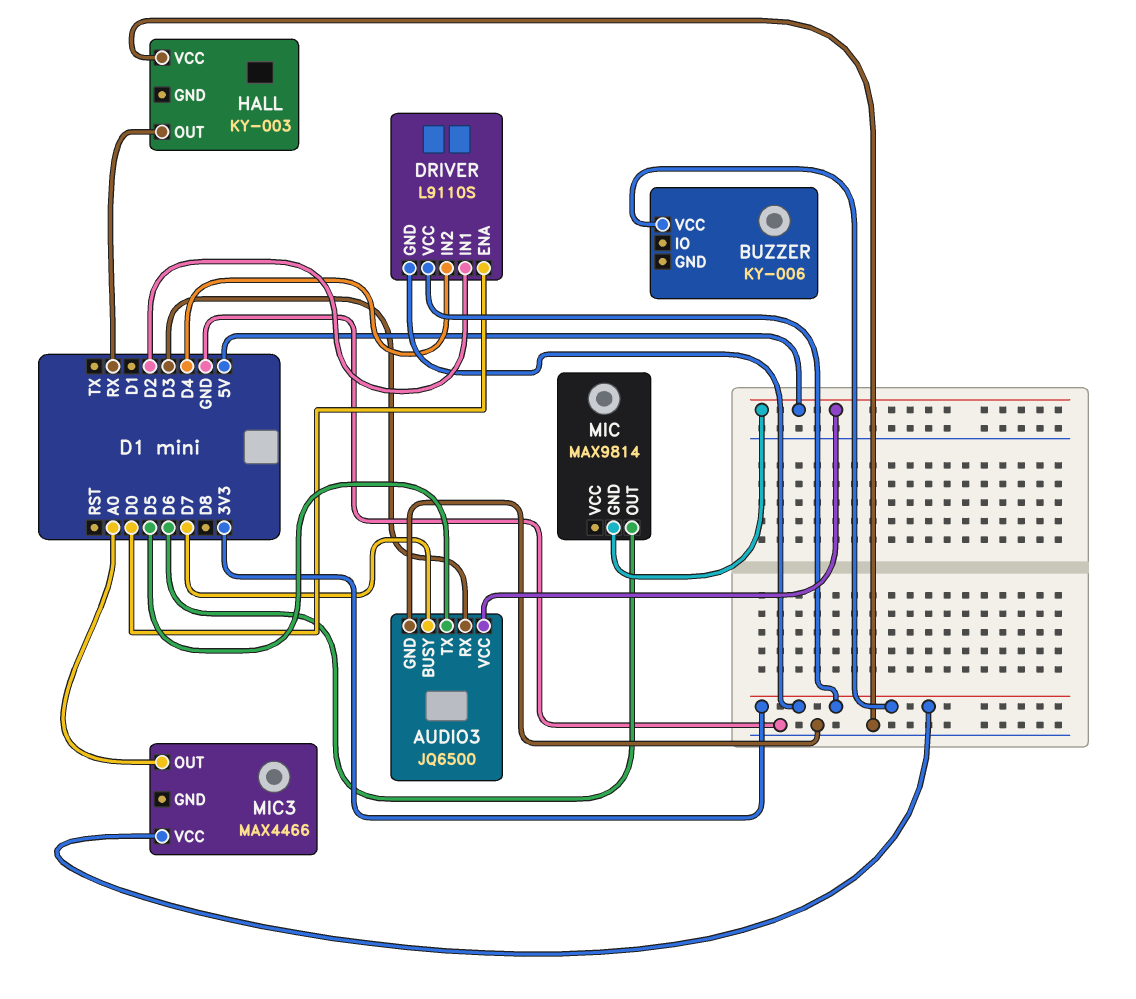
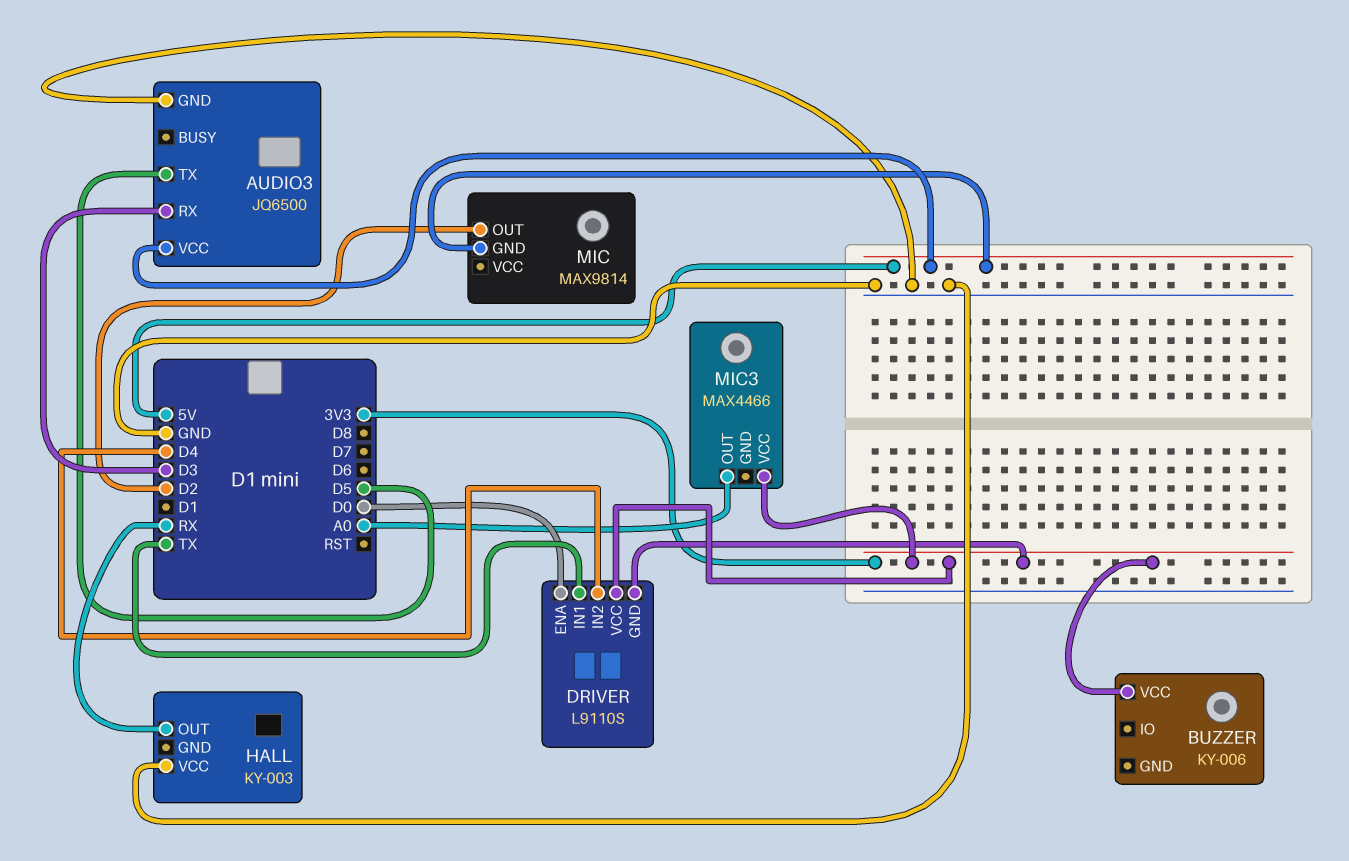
AUDIO3 pin BUSY: D7 -> none
DRIVER pin IN1: D2 -> TX
MIC pin OUT: D6 -> D2

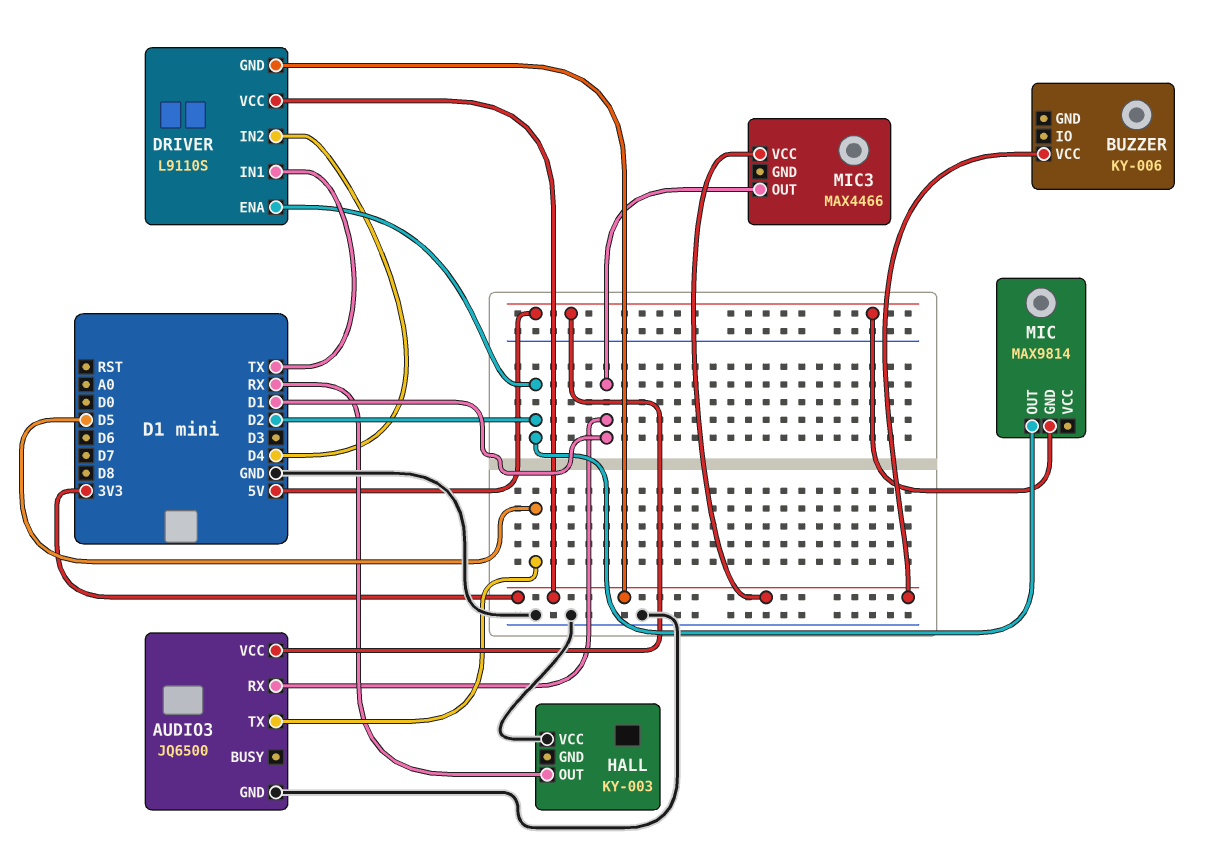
AUDIO3 pin RX: D3 -> D1
DRIVER pin ENA: D0 -> D2
MIC3 pin OUT: A0 -> D1

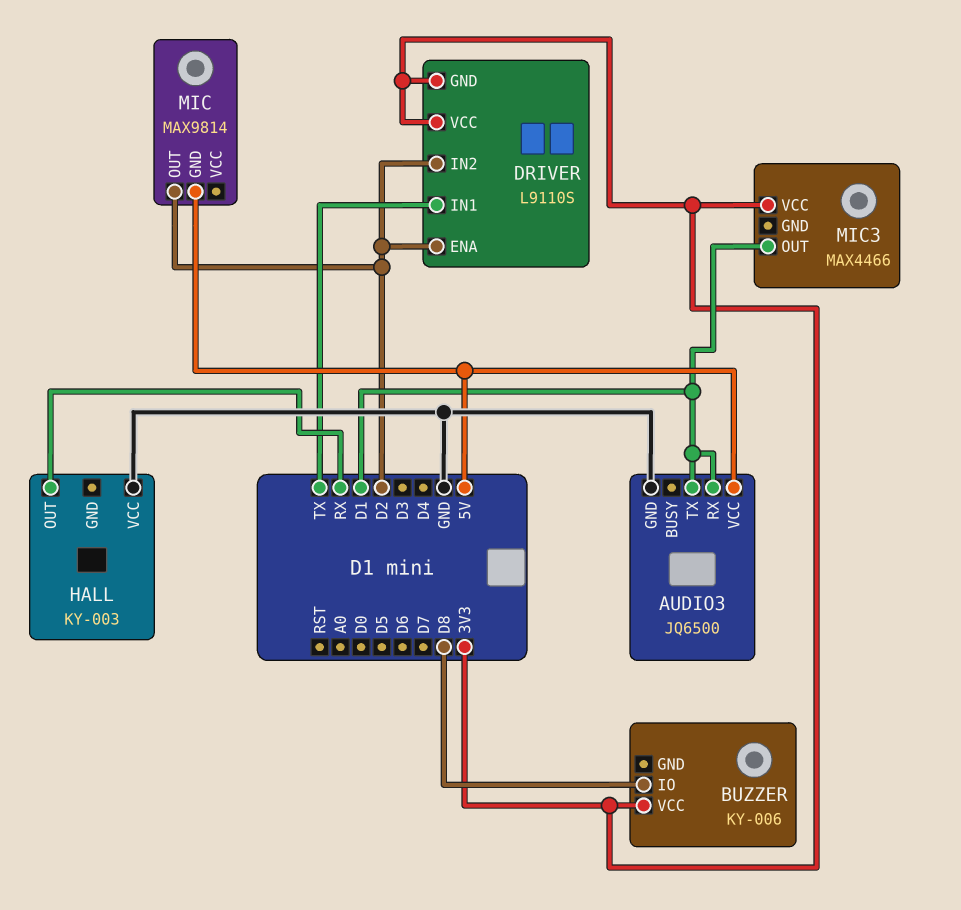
AUDIO3 pin TX: D5 -> D1
BUZZER pin IO: none -> D8
DRIVER pin IN2: D4 -> D2

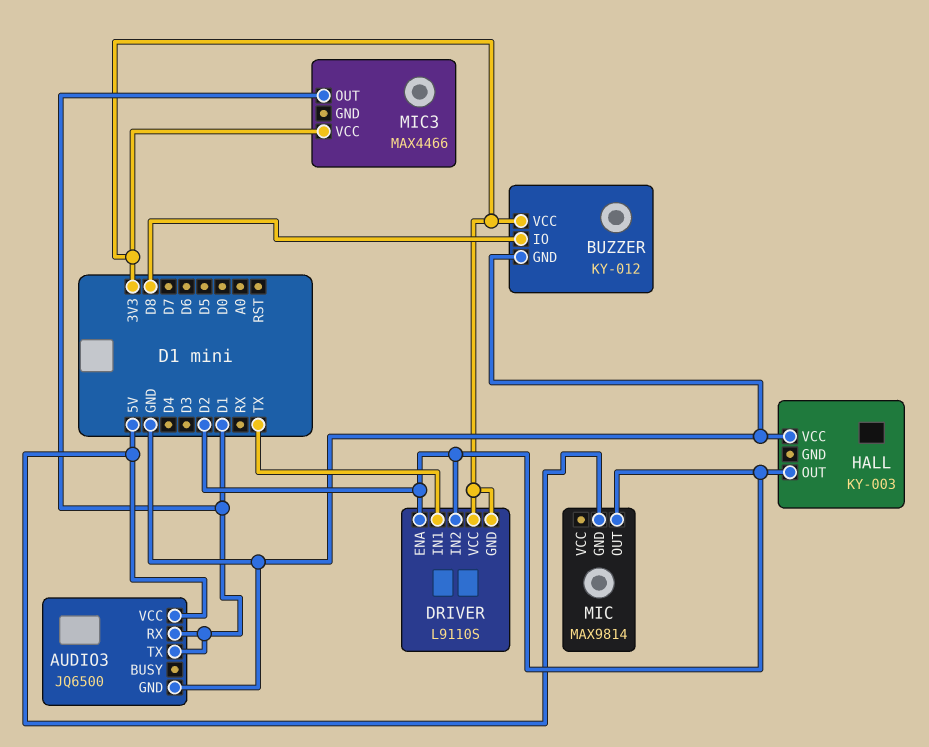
BUZZER: KY-006 -> KY-012
BUZZER pin GND: none -> GND
HALL pin OUT: RX -> D2

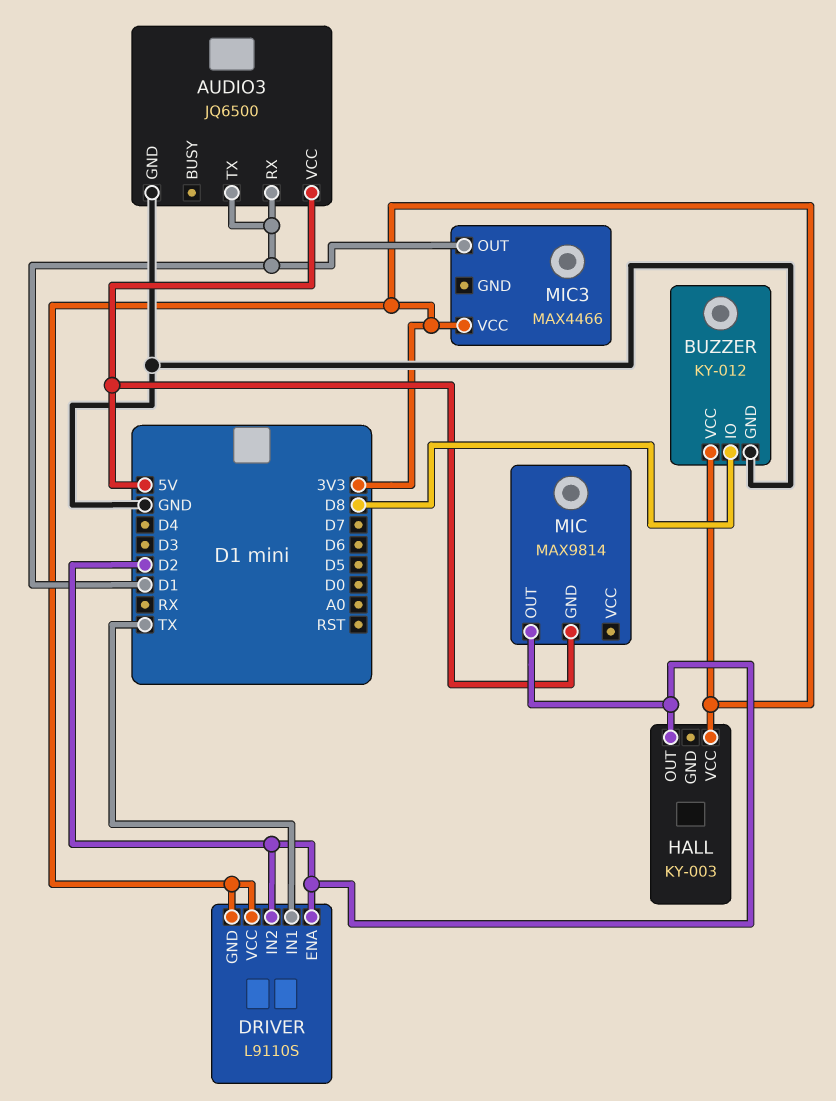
HALL pin VCC: GND -> 3V3

